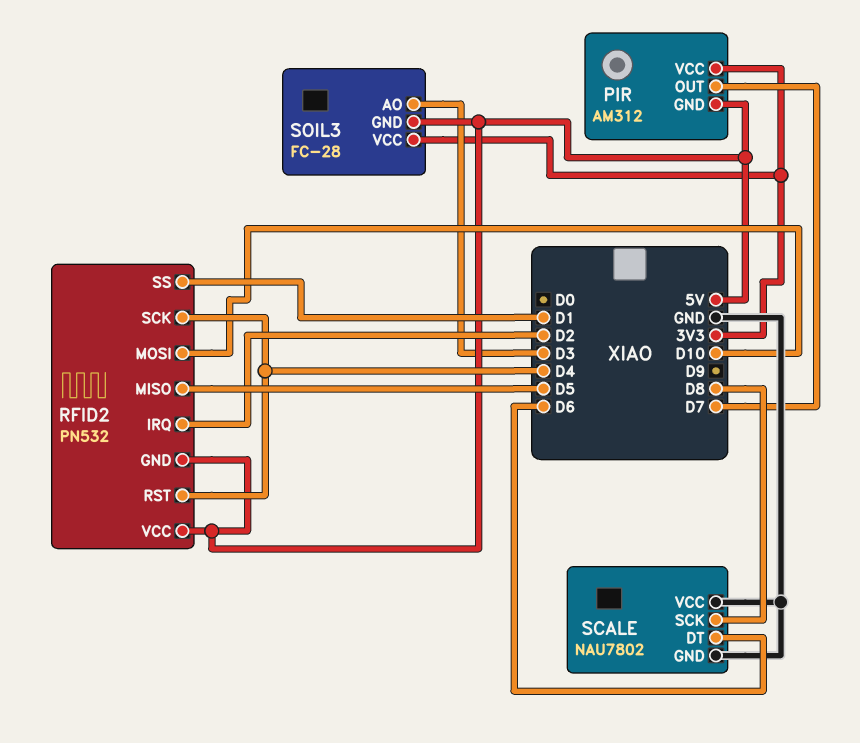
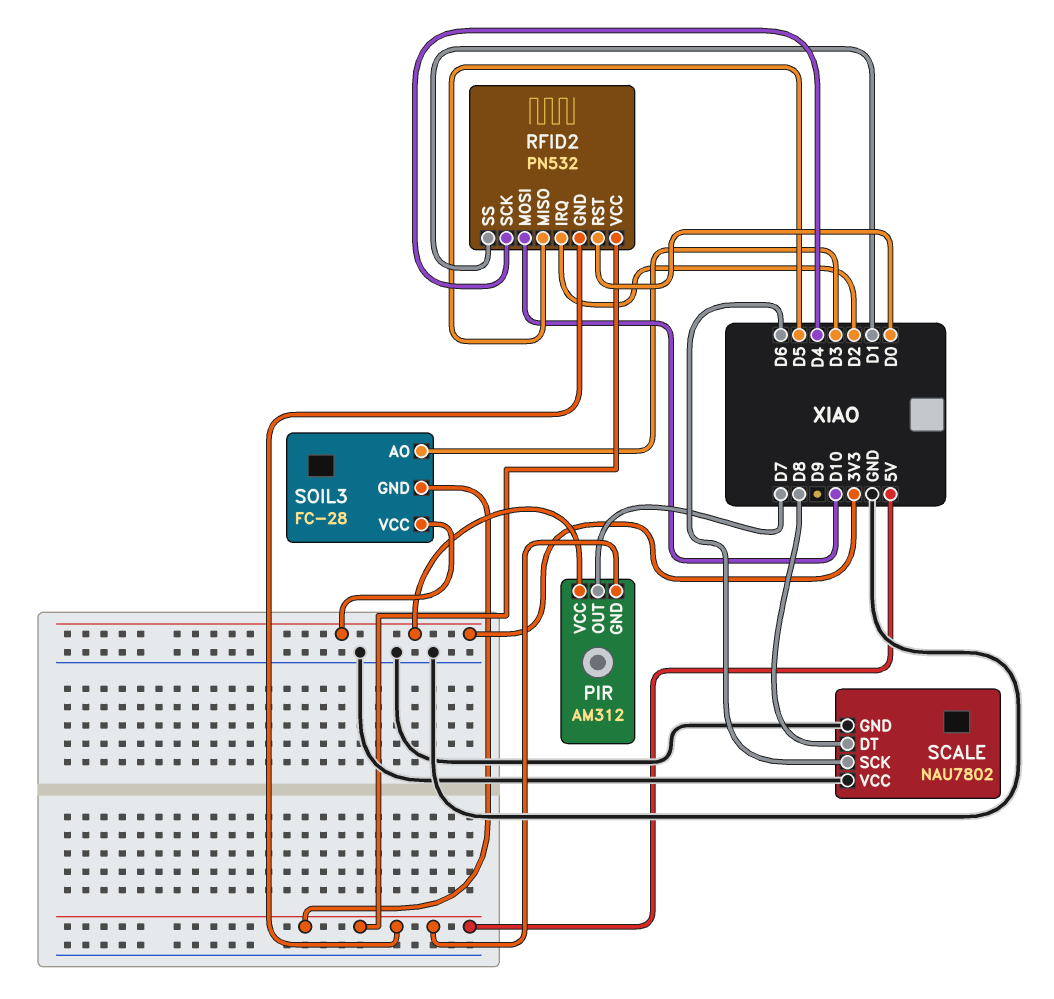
RFID2 pin RST: D4 -> D0
SCALE pin DT: D6 -> D8
SCALE pin SCK: D8 -> D6

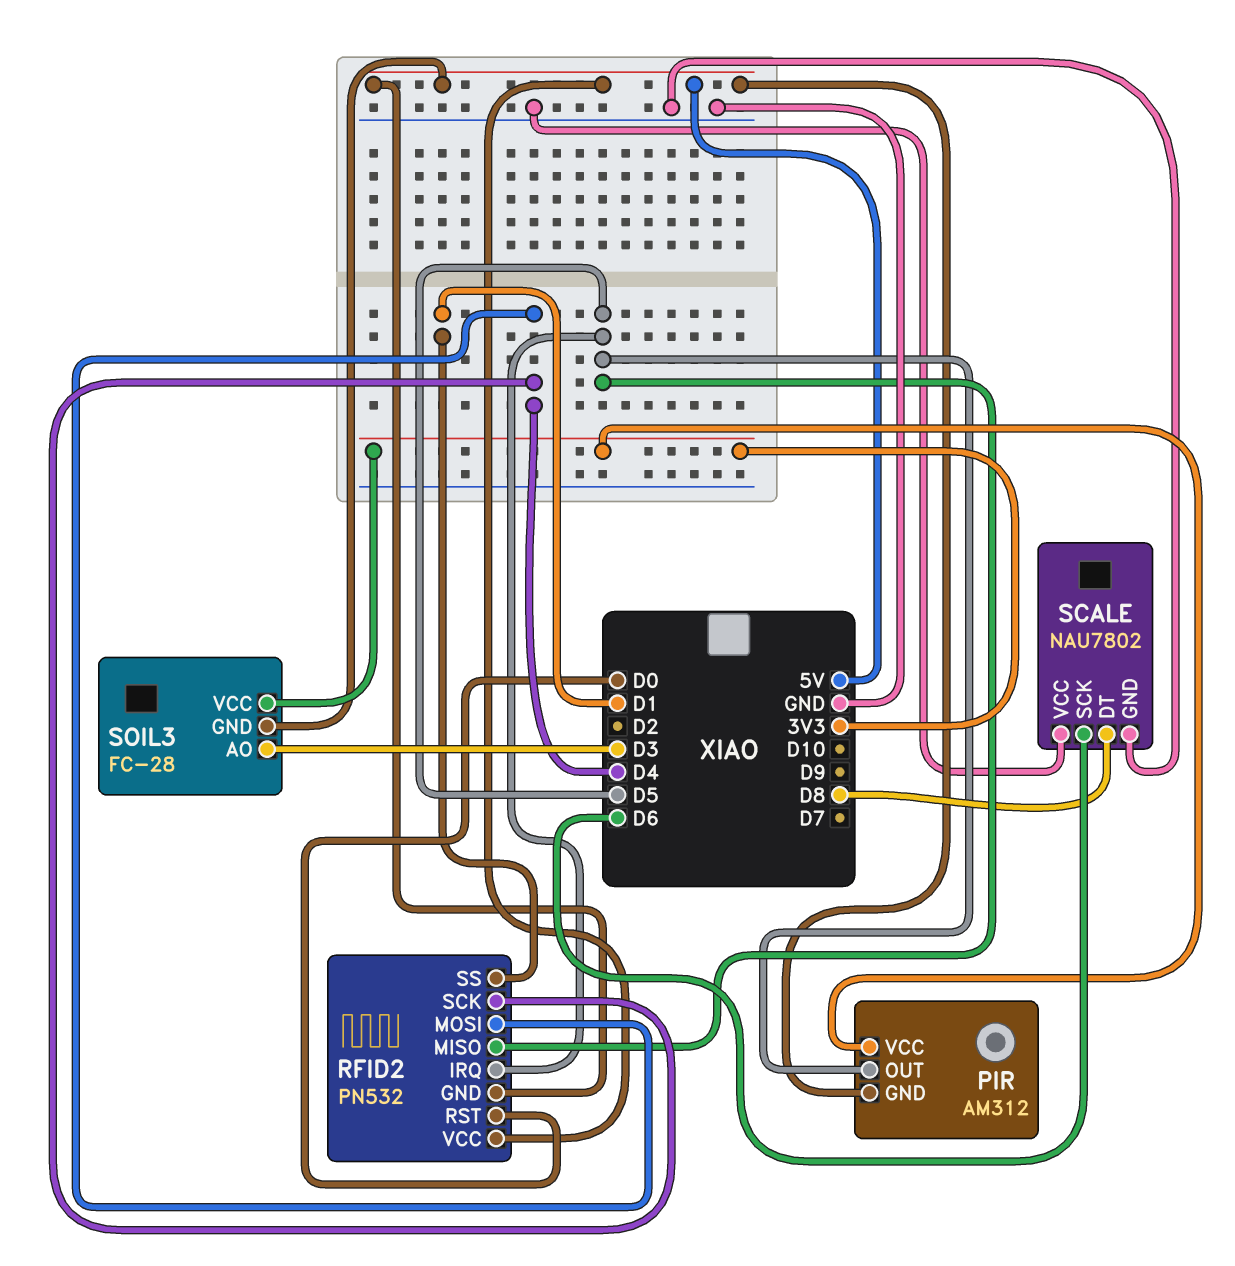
PIR pin OUT: D7 -> D5
RFID2 pin IRQ: D2 -> D5
RFID2 pin MOSI: D10 -> D4

